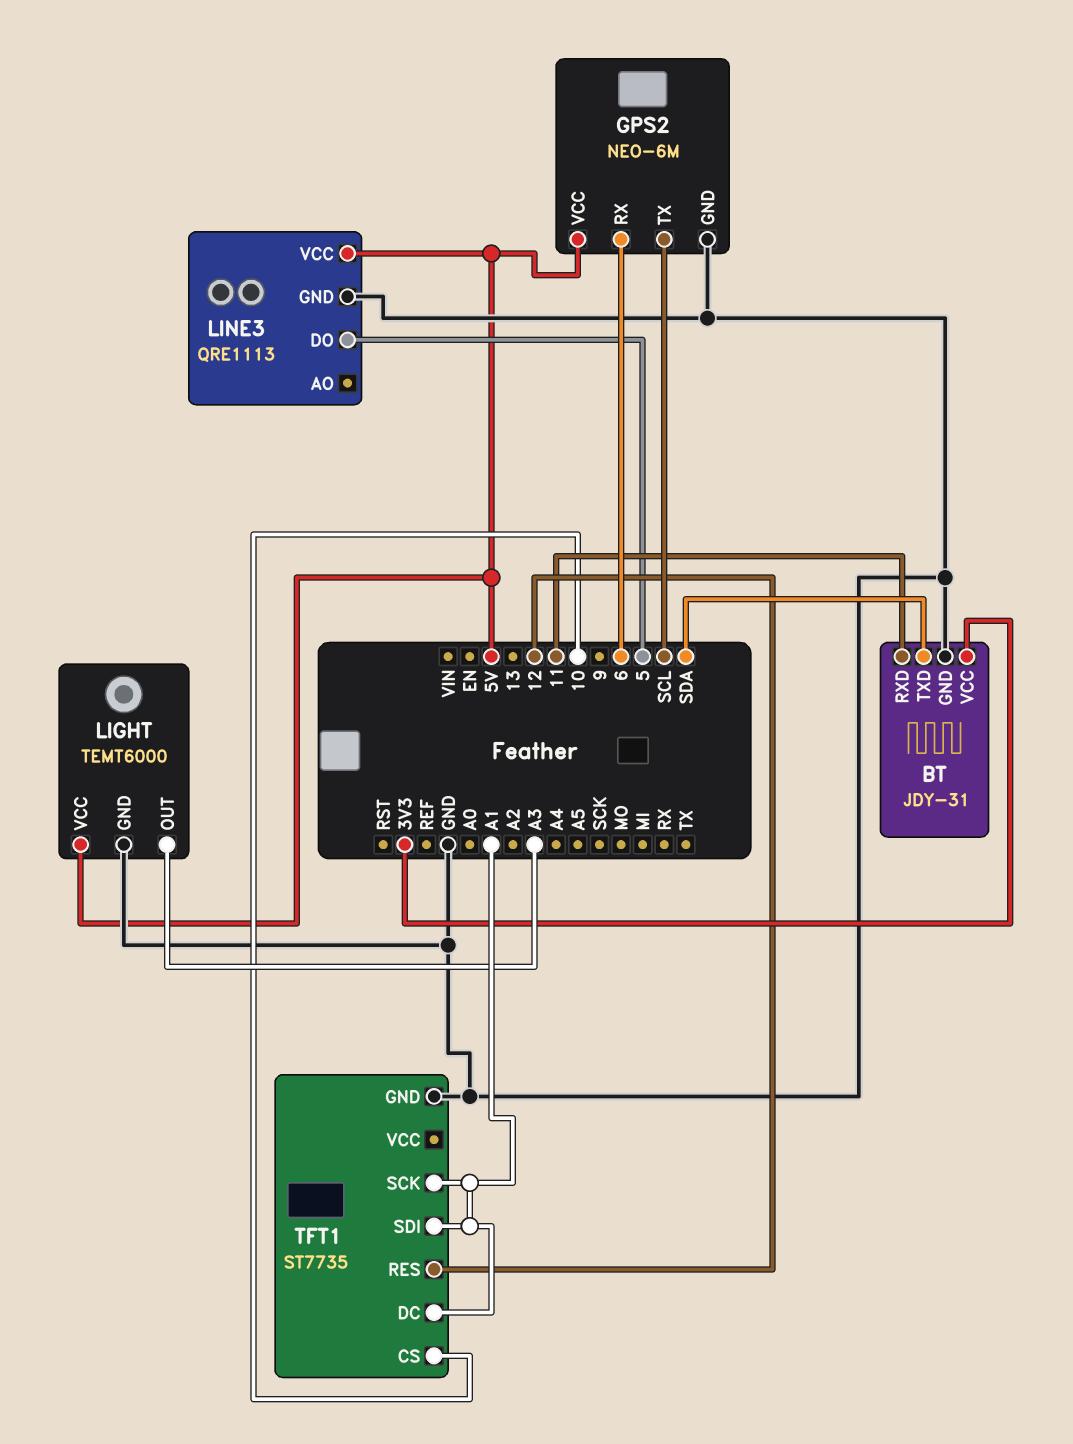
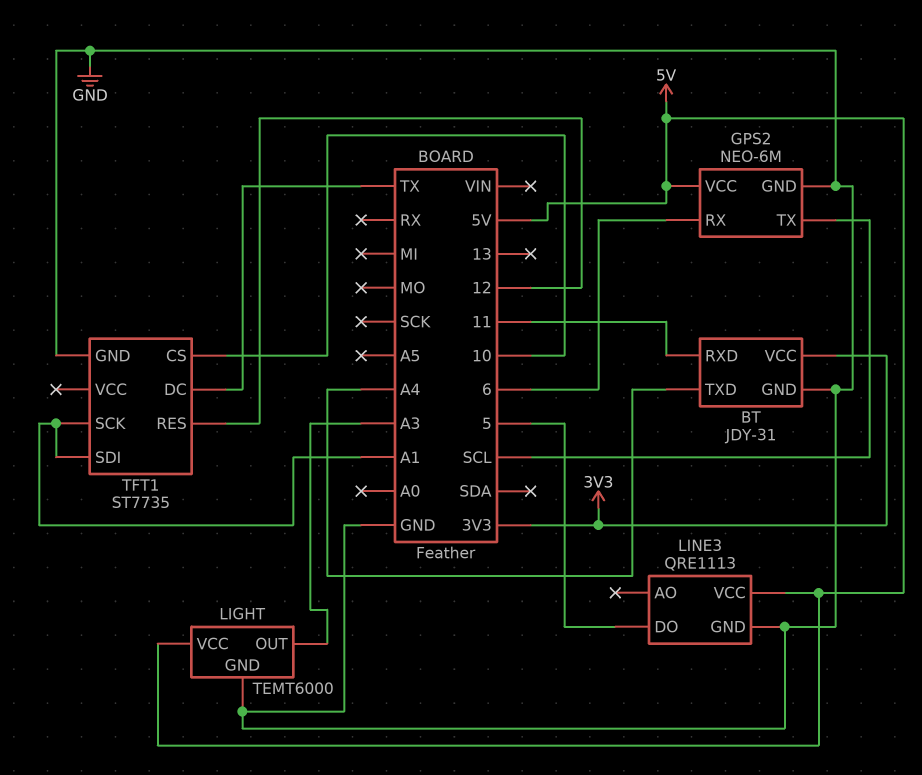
BT pin TXD: SDA -> A4
TFT1 pin DC: A1 -> TX

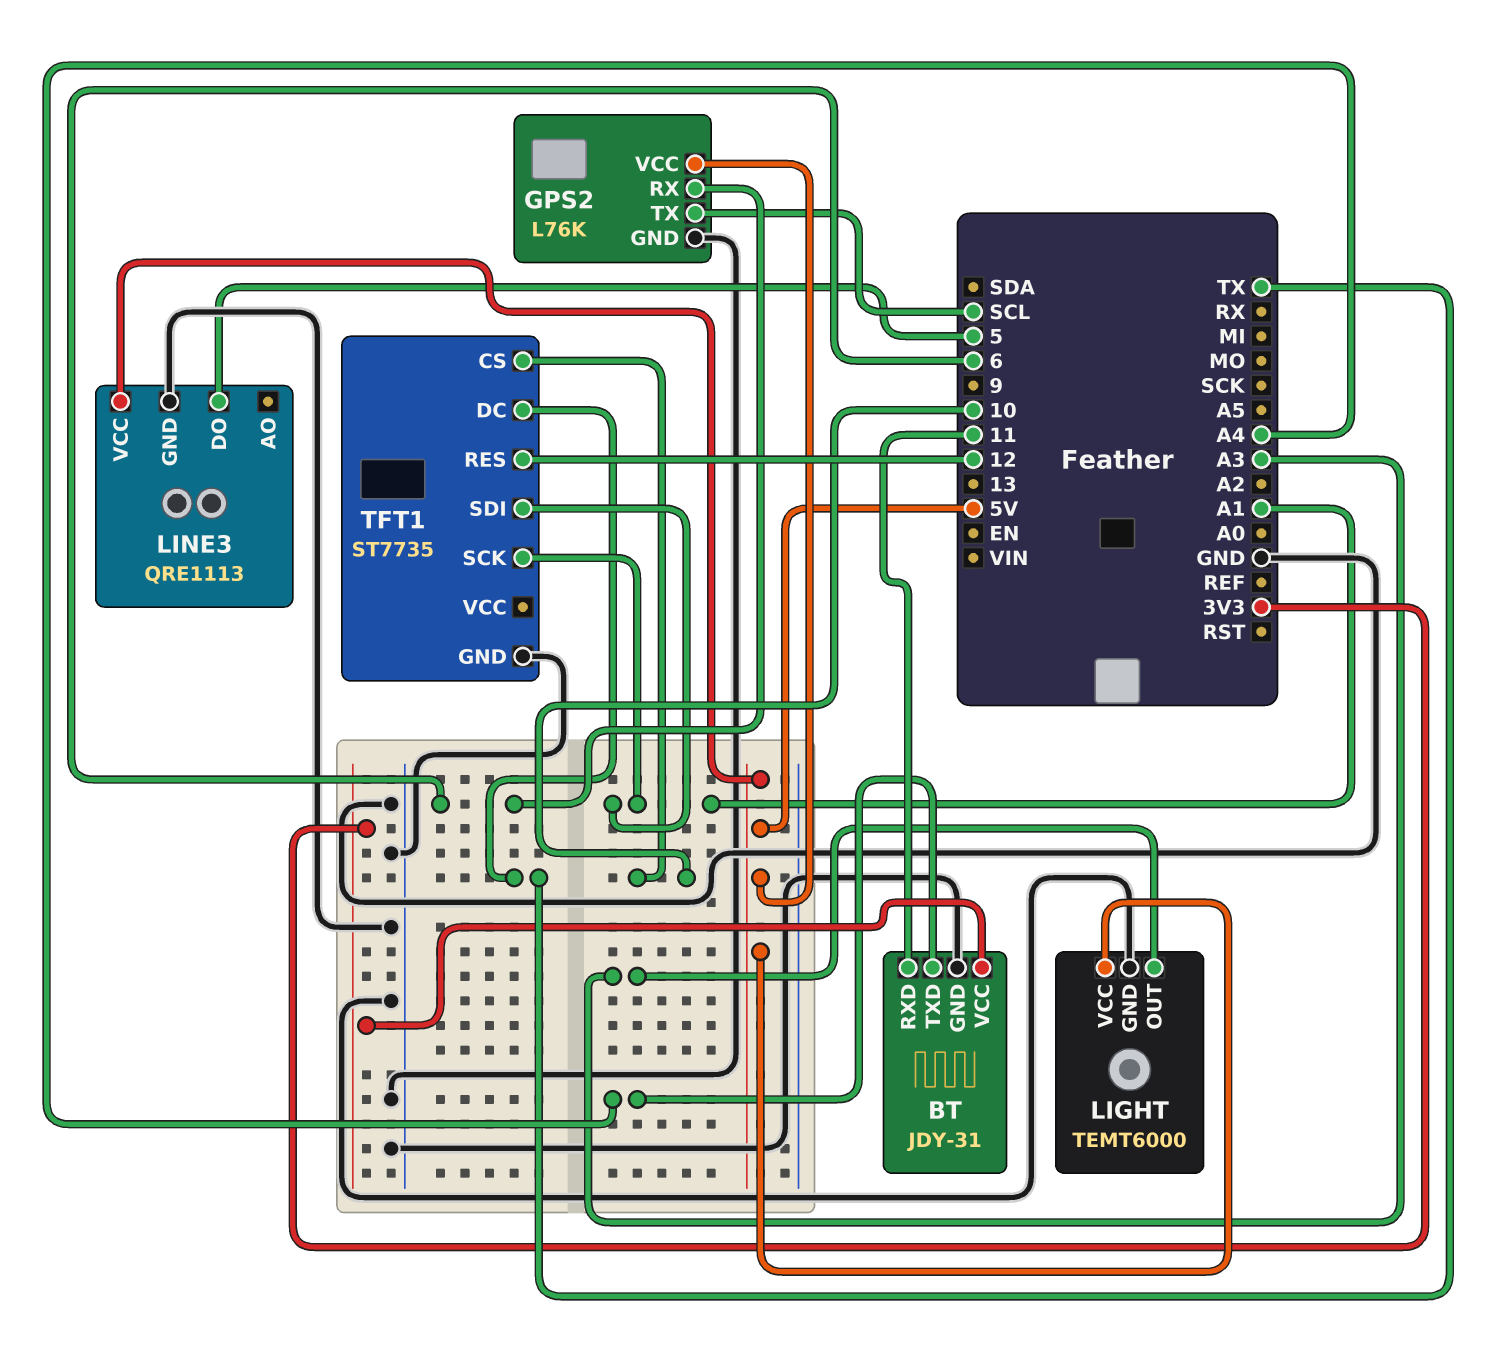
GPS2: NEO-6M -> L76K

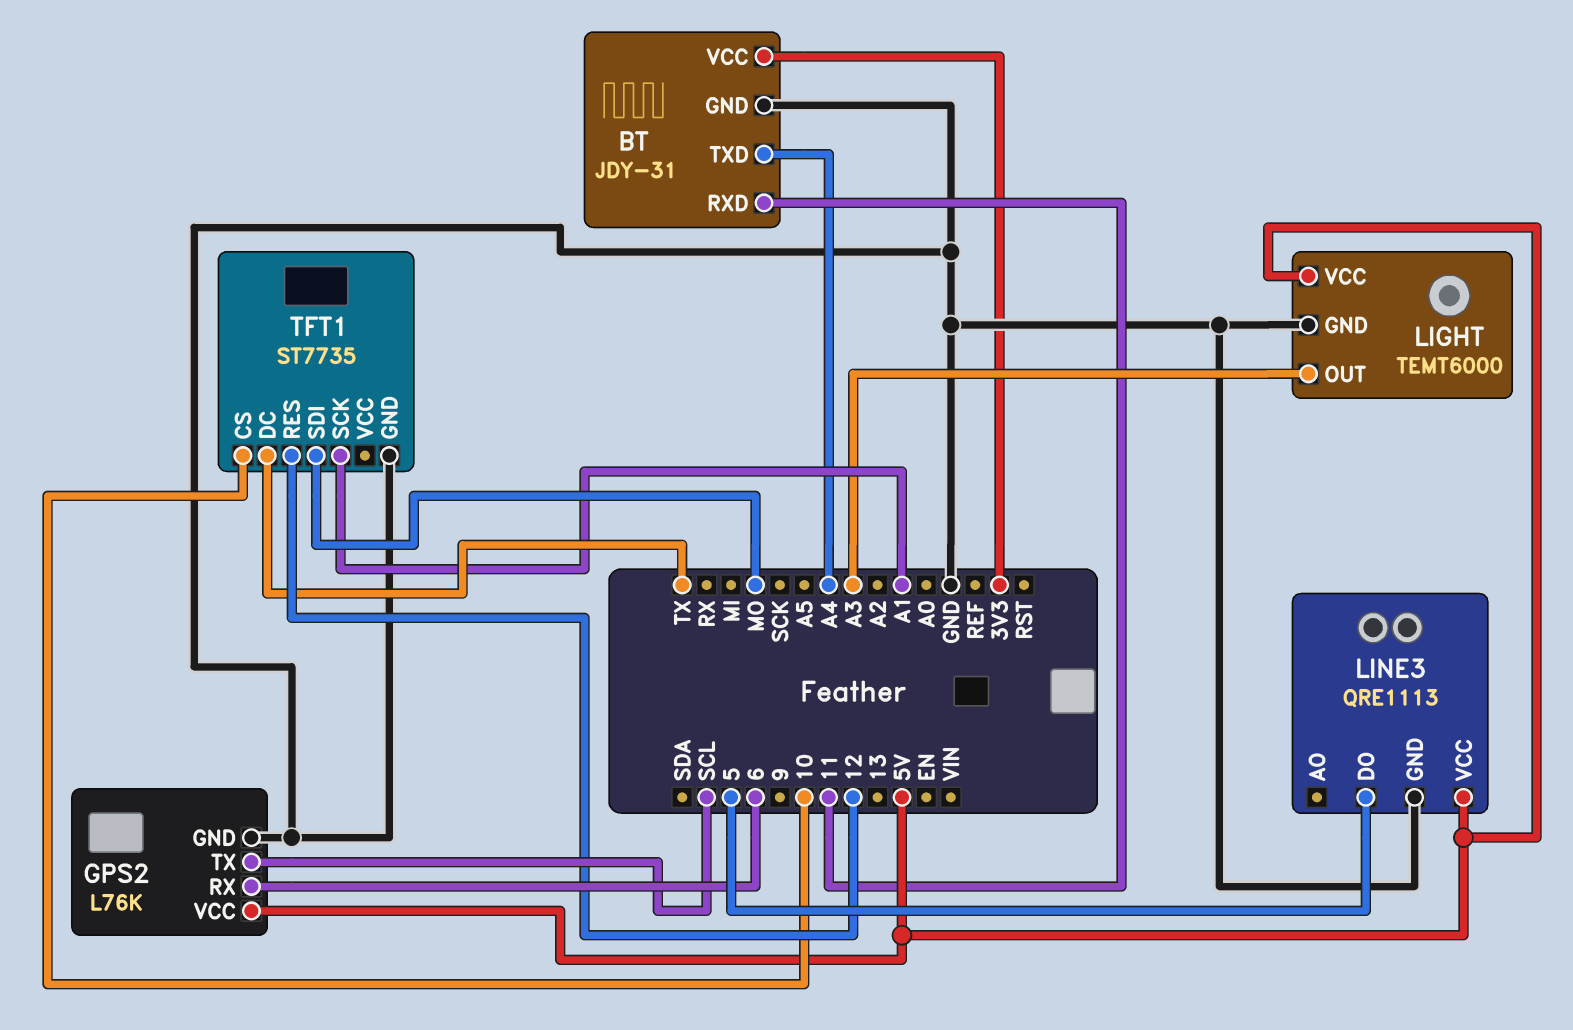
TFT1 pin SDI: A1 -> MO

